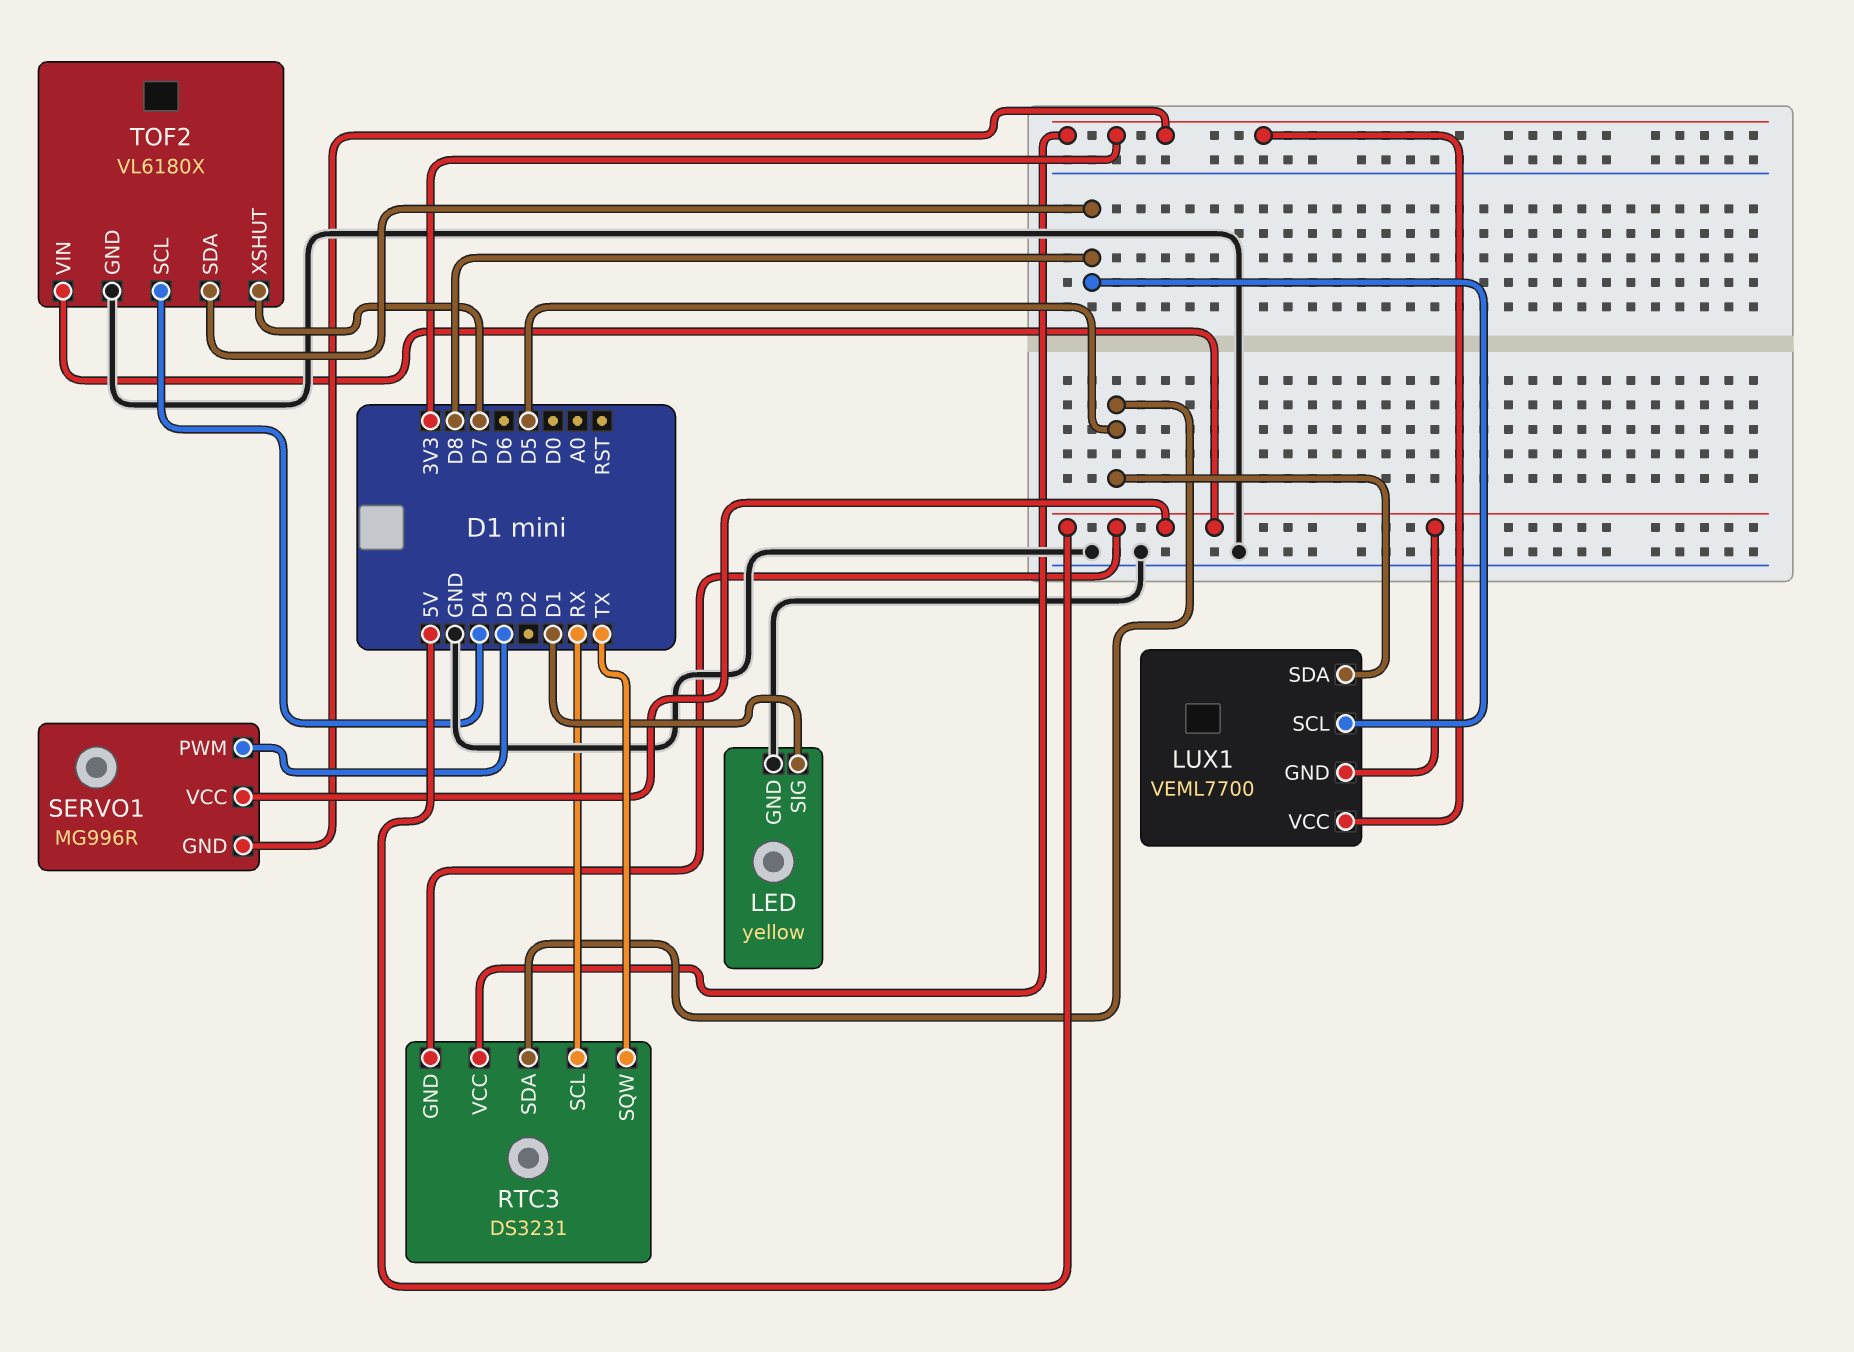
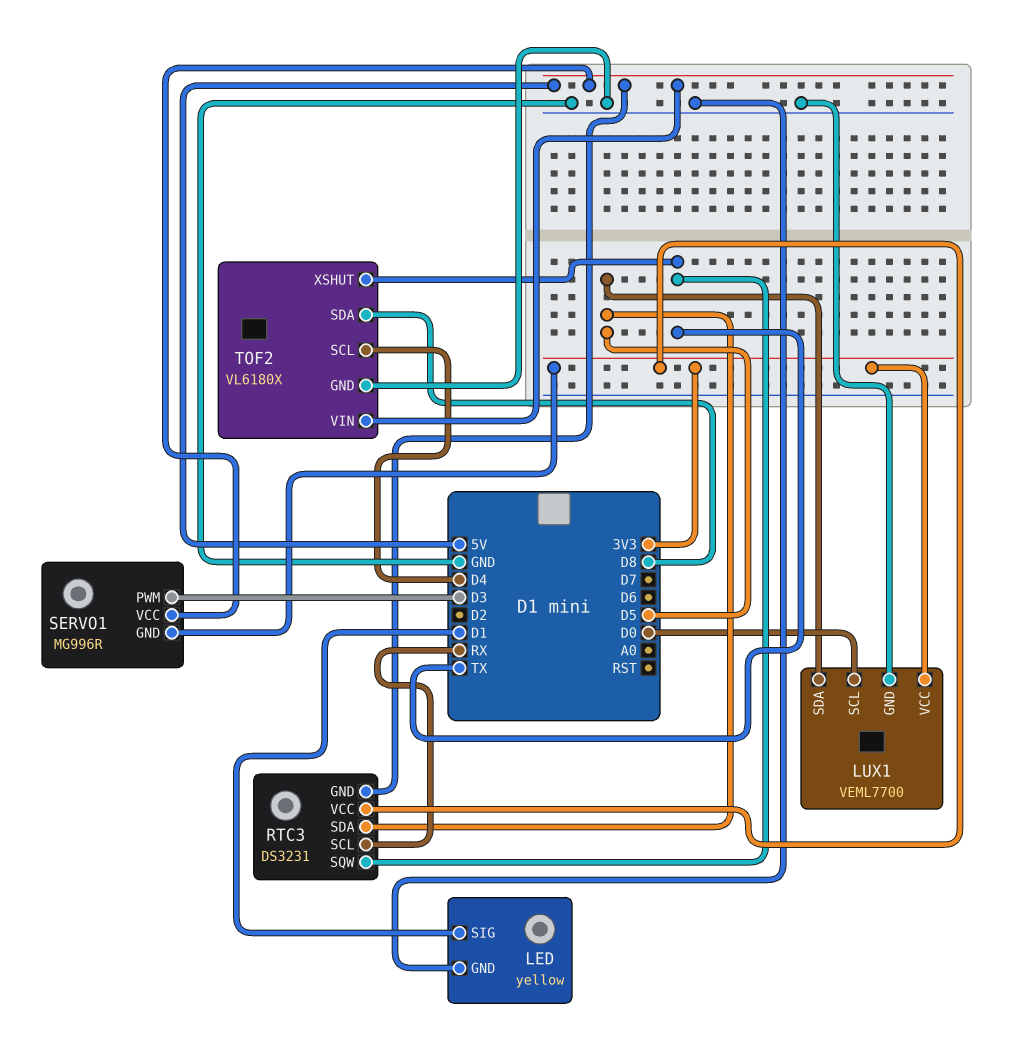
LUX1 pin GND: 5V -> GND
LUX1 pin SCL: D8 -> D0
TOF2 pin XSHUT: D7 -> TX

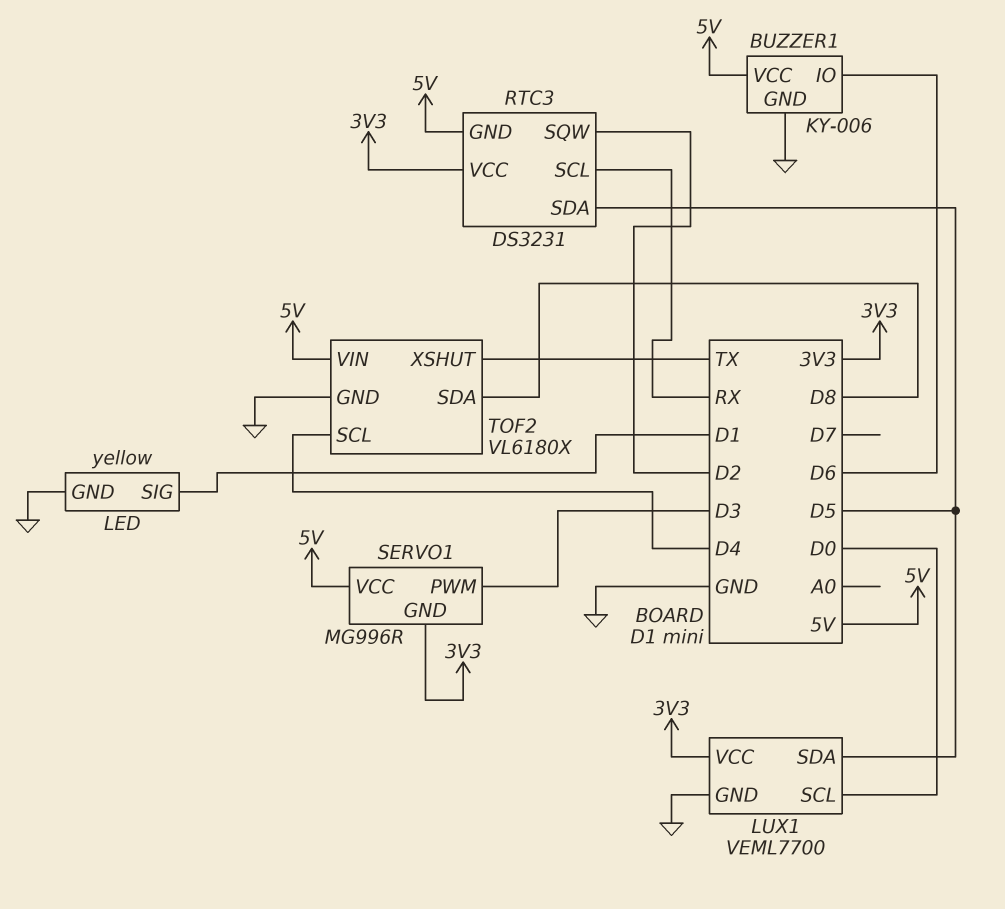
BUZZER1: none -> KY-006
BUZZER1 pin GND: none -> GND
BUZZER1 pin IO: none -> D6
BUZZER1 pin VCC: none -> 5V
RTC3 pin SQW: TX -> D2

